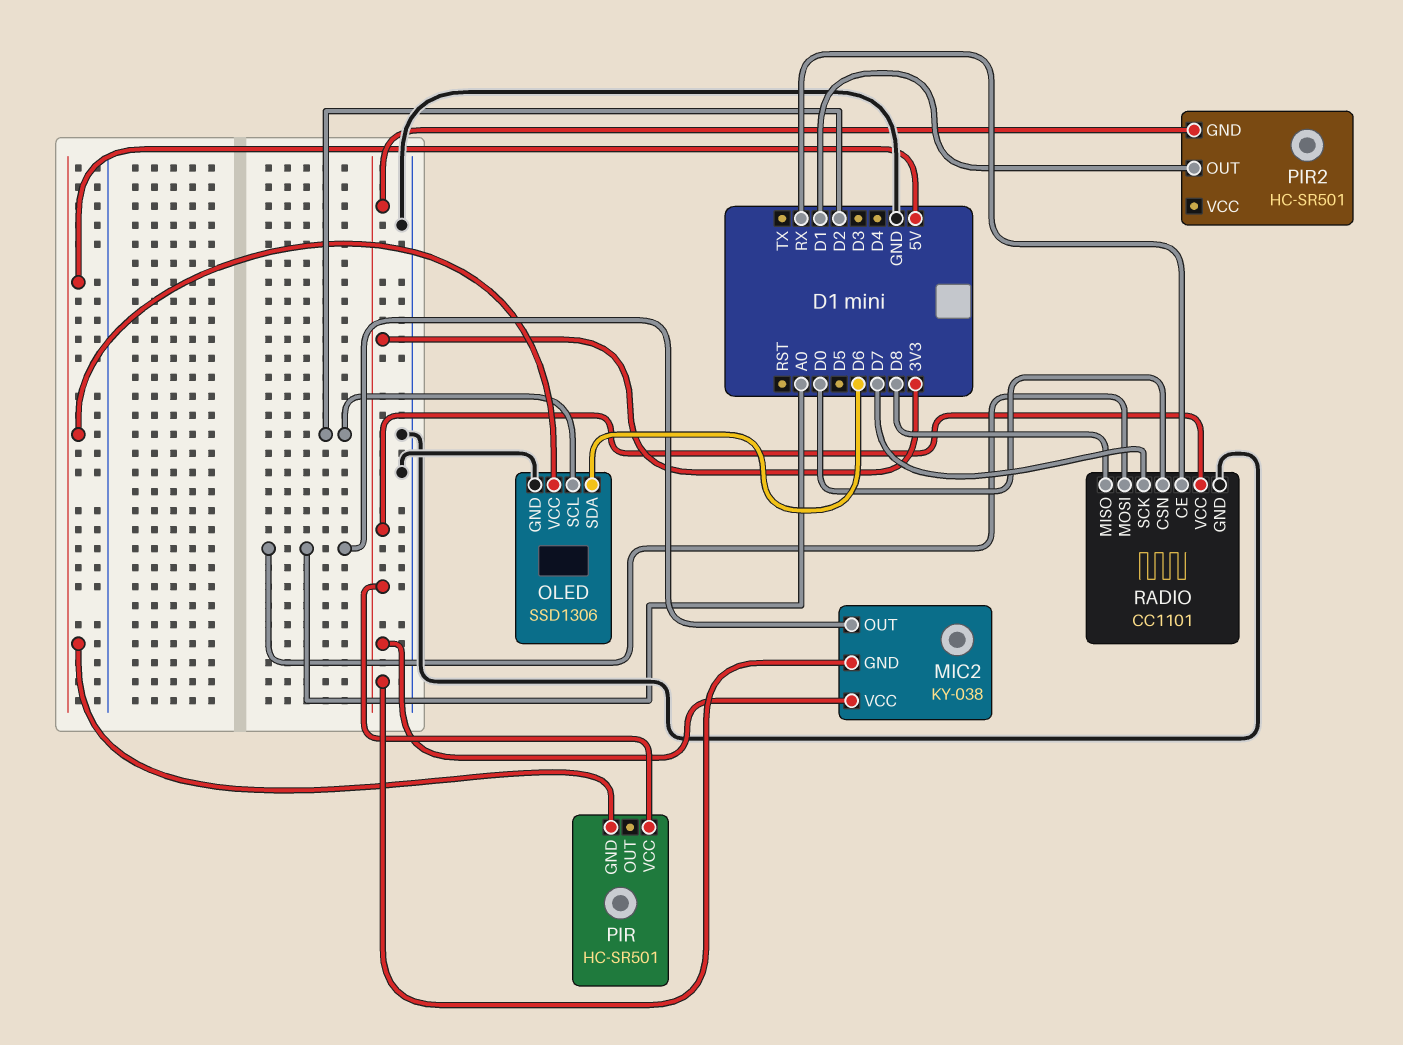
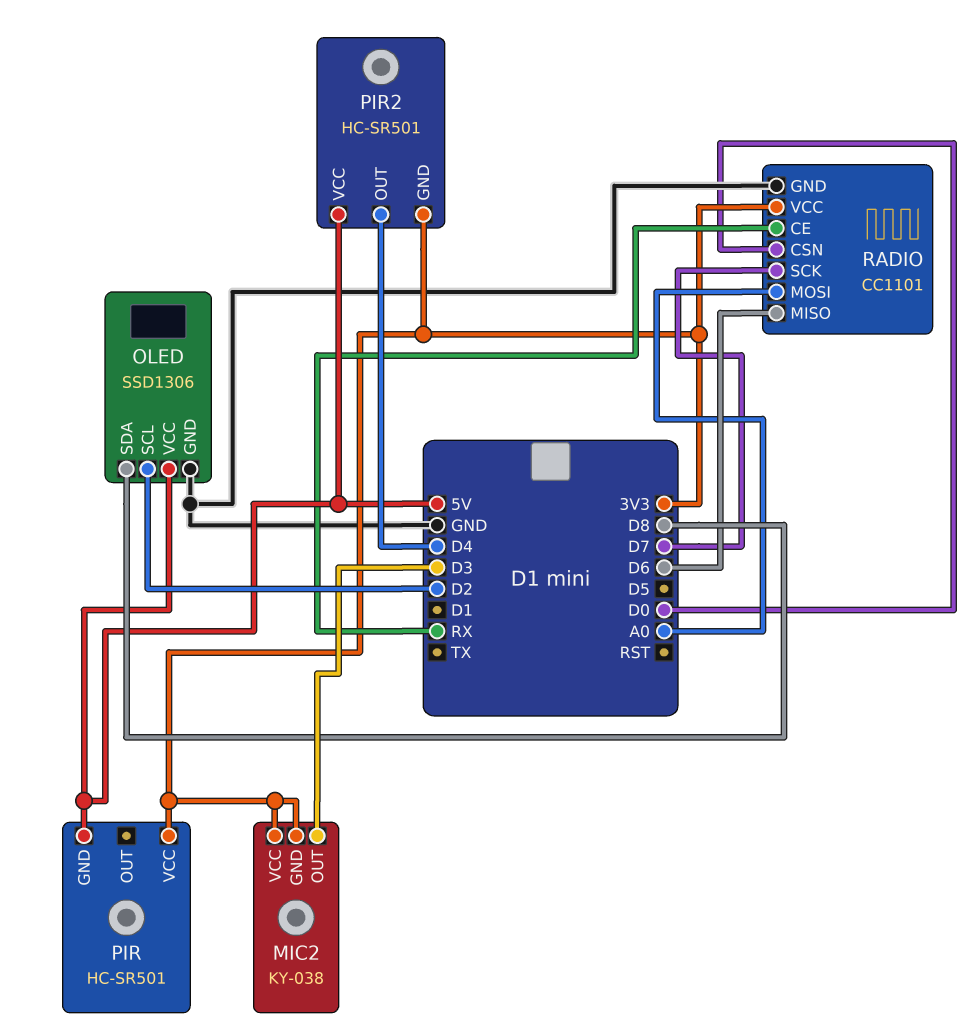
MIC2 pin OUT: A0 -> D3
OLED pin SDA: D6 -> D8
PIR2 pin OUT: D1 -> D4
PIR2 pin VCC: none -> 5V
RADIO pin MISO: D8 -> D6

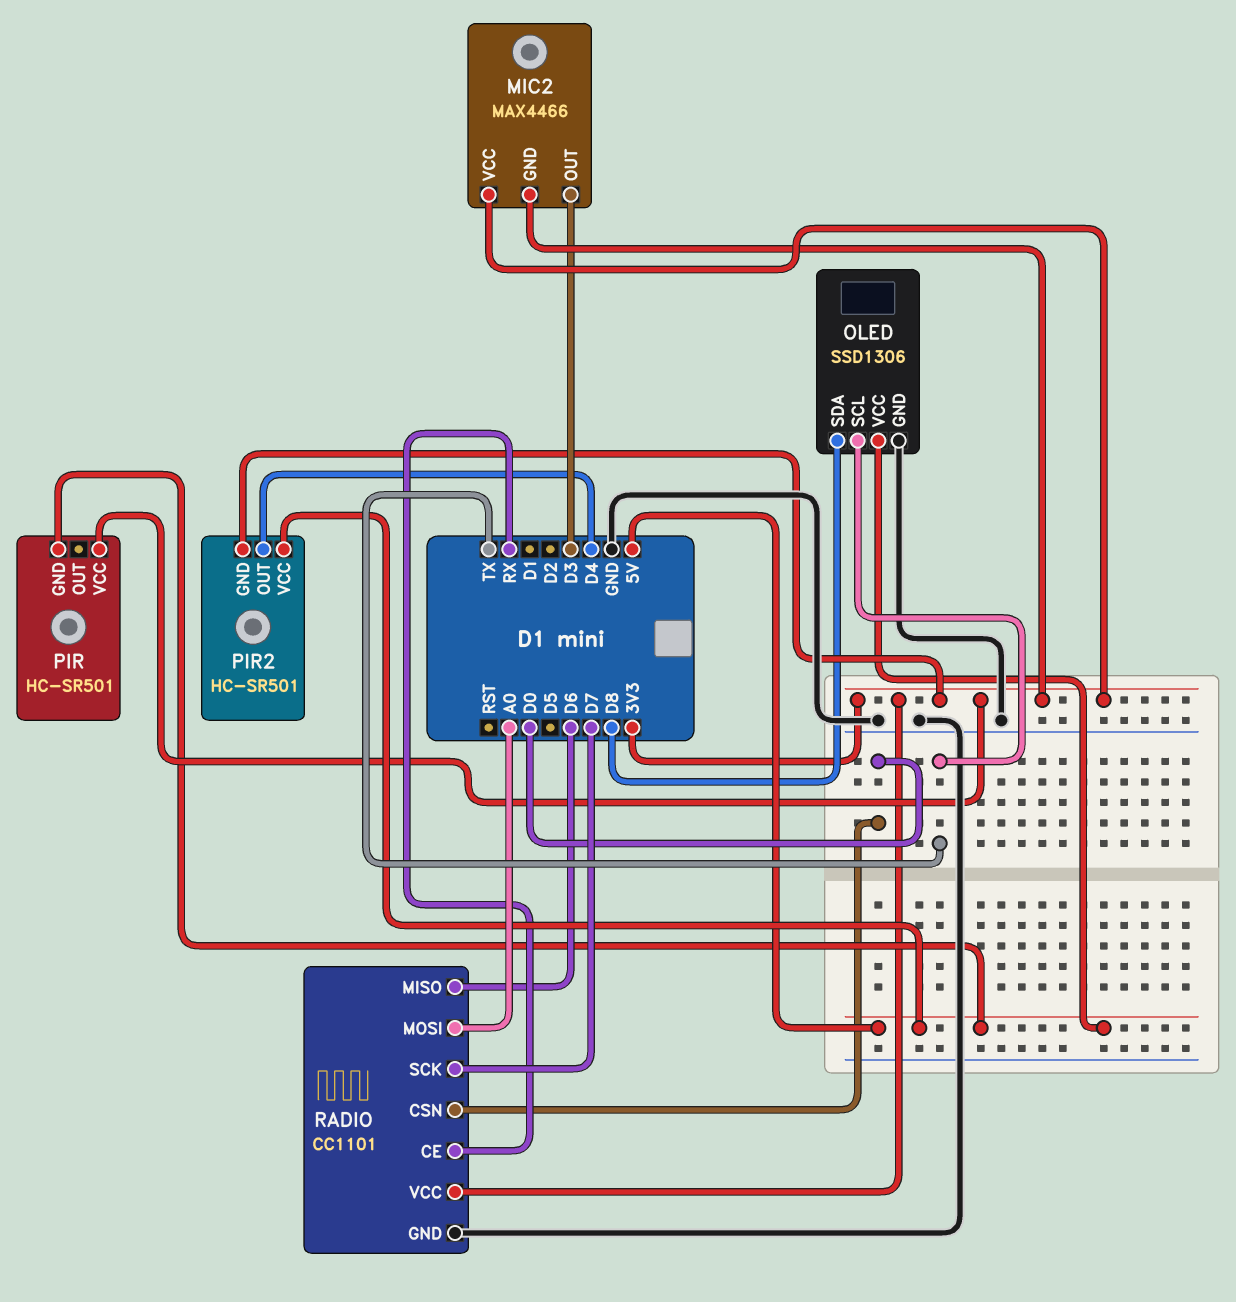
MIC2: KY-038 -> MAX4466
OLED pin SCL: D2 -> TX

